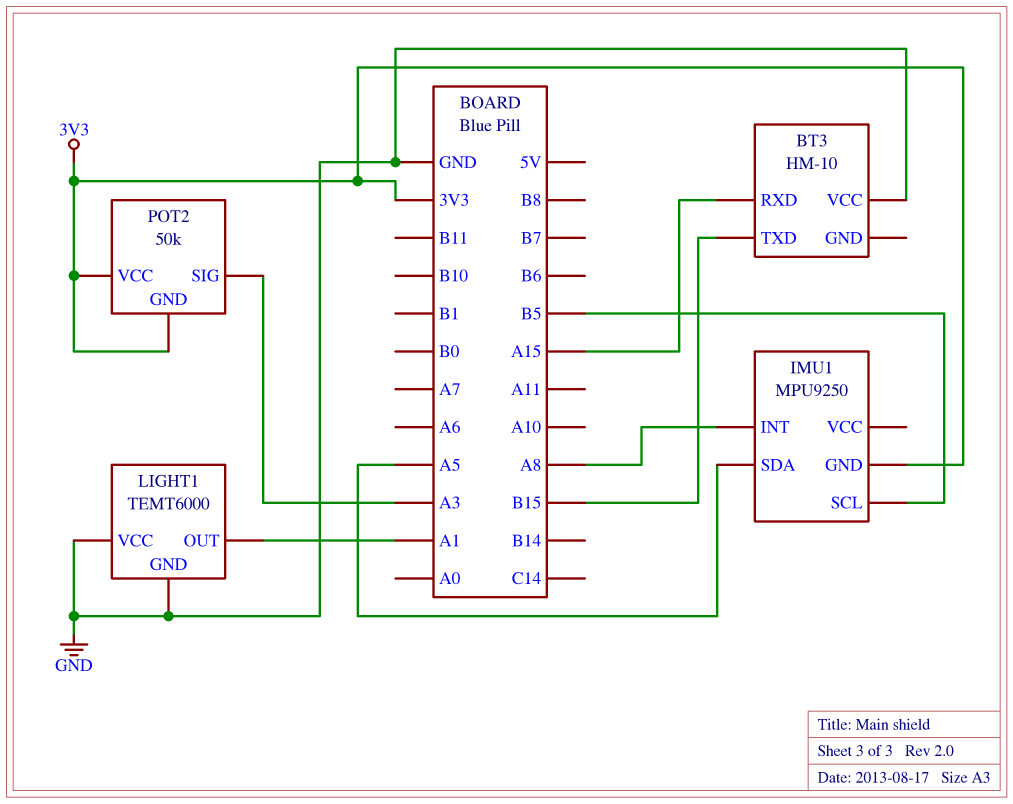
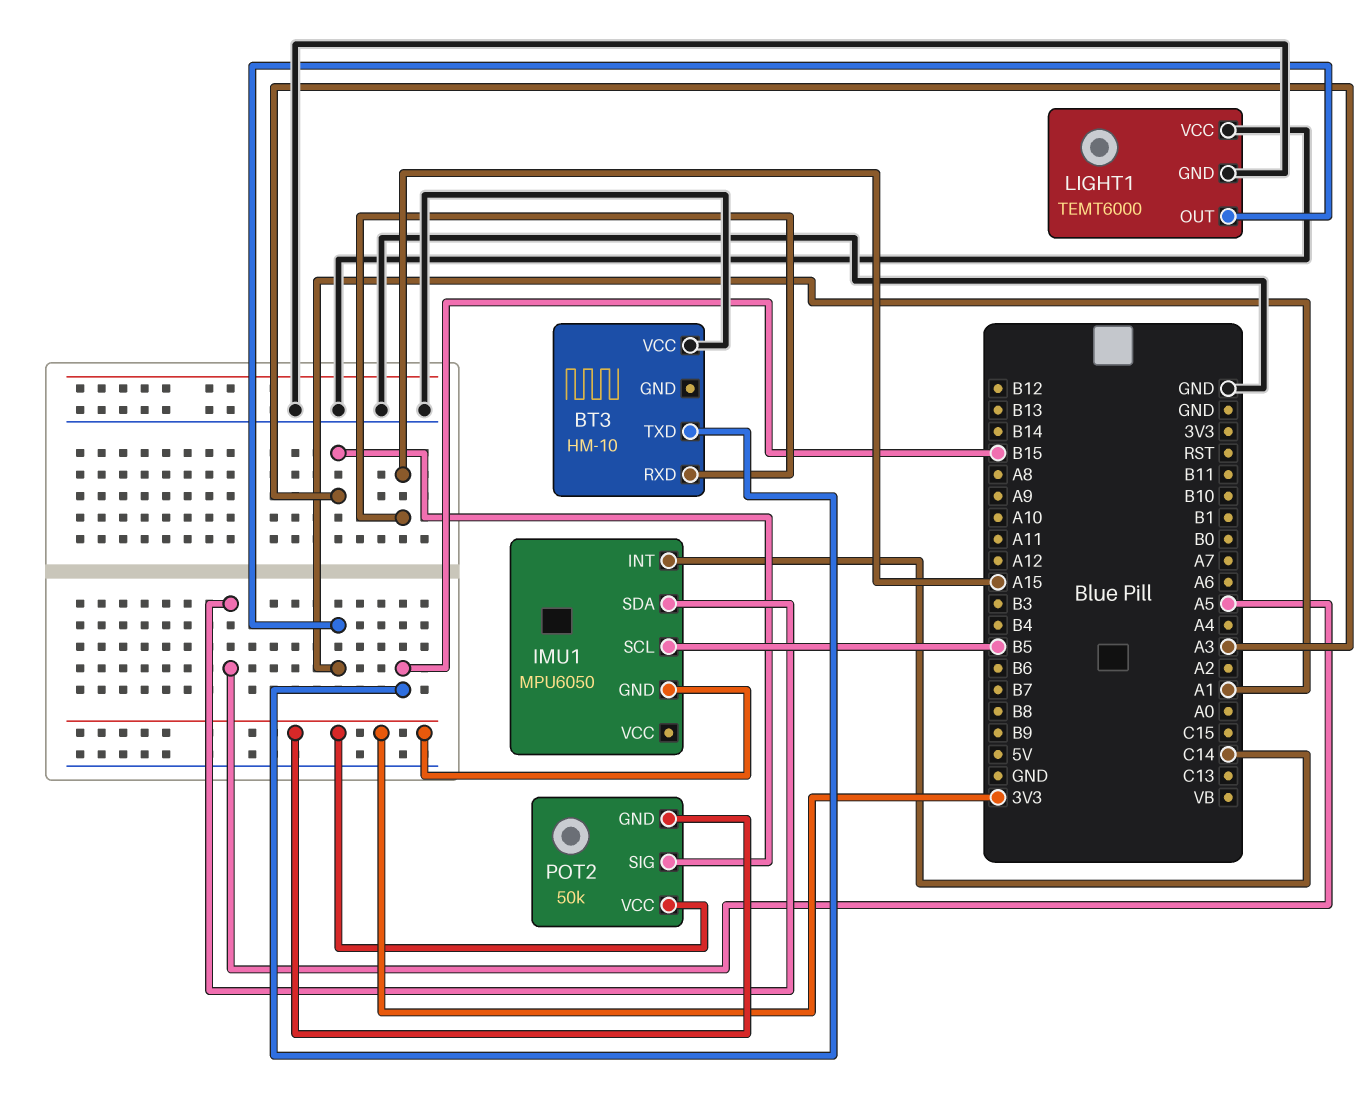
IMU1: MPU9250 -> MPU6050
IMU1 pin INT: A8 -> C14

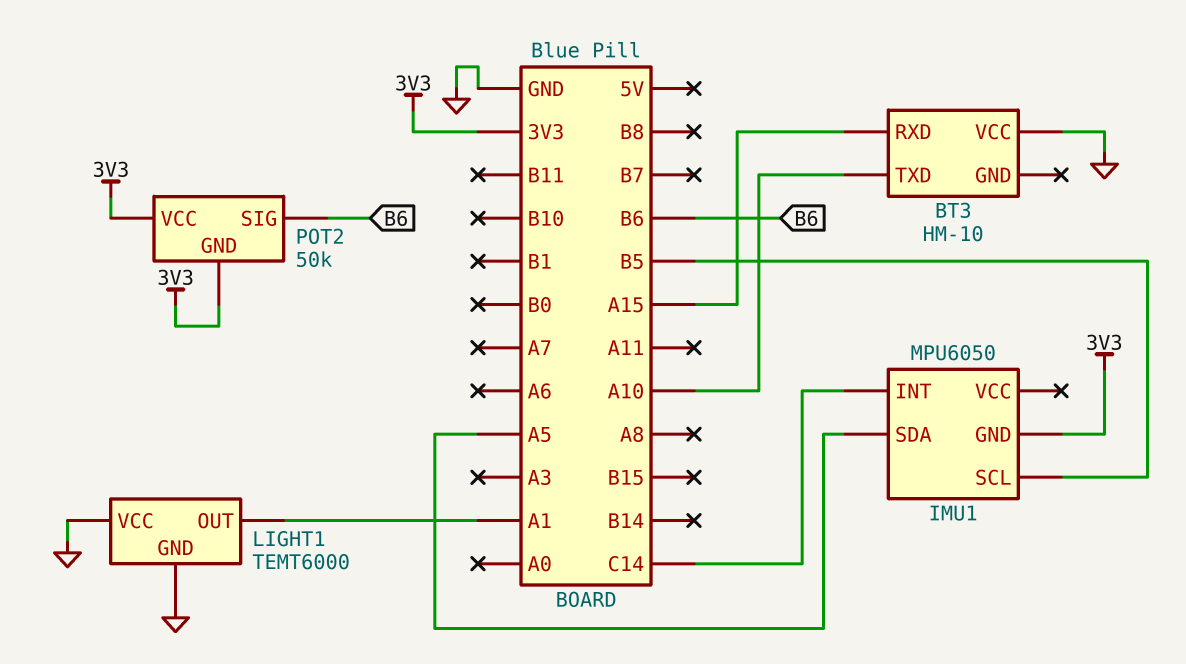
BT3 pin TXD: B15 -> A10
POT2 pin SIG: A3 -> B6

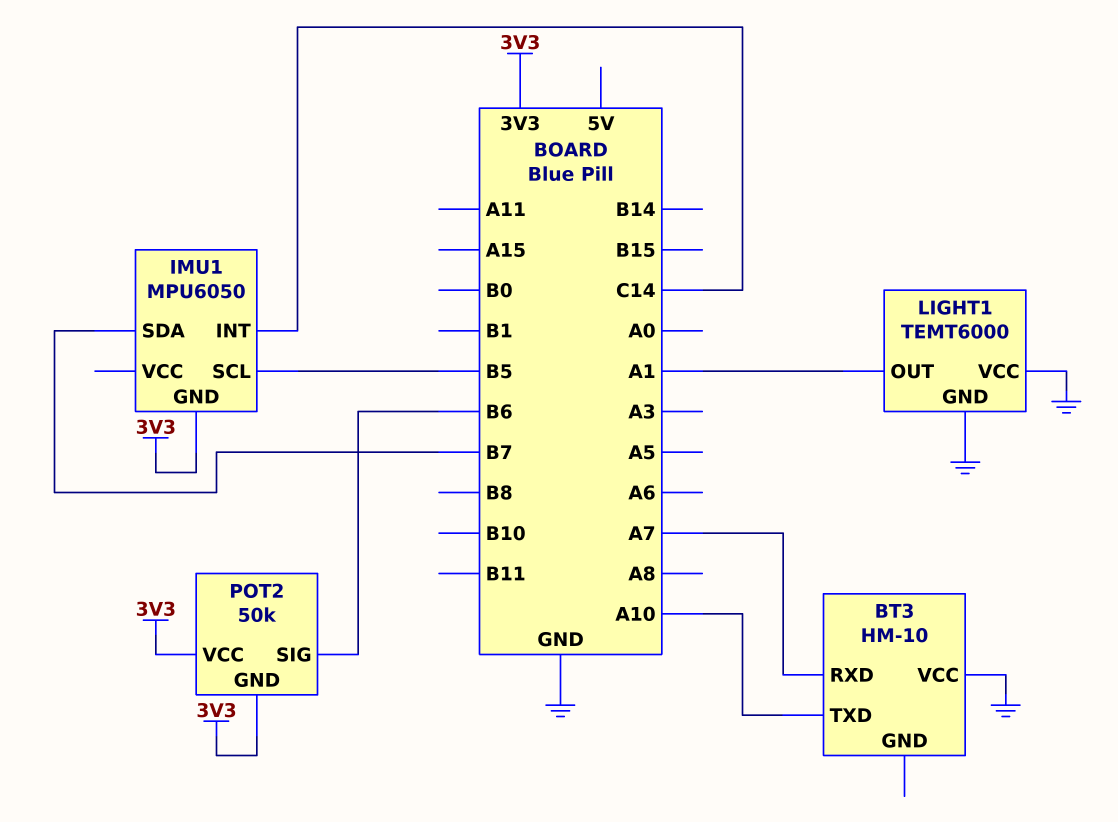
BT3 pin RXD: A15 -> A7
IMU1 pin SDA: A5 -> B7

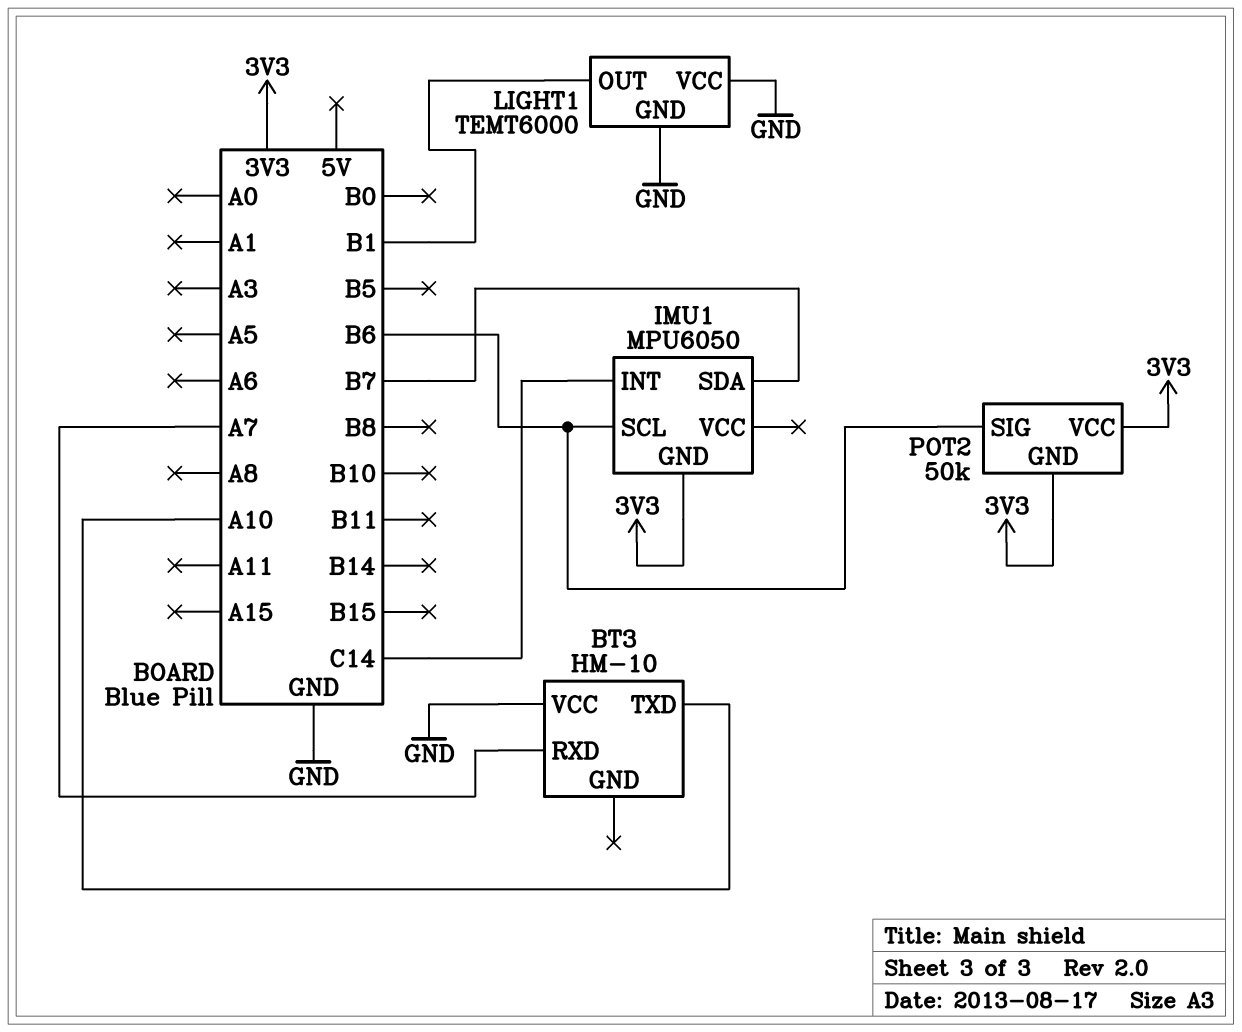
IMU1 pin SCL: B5 -> B6
LIGHT1 pin OUT: A1 -> B1

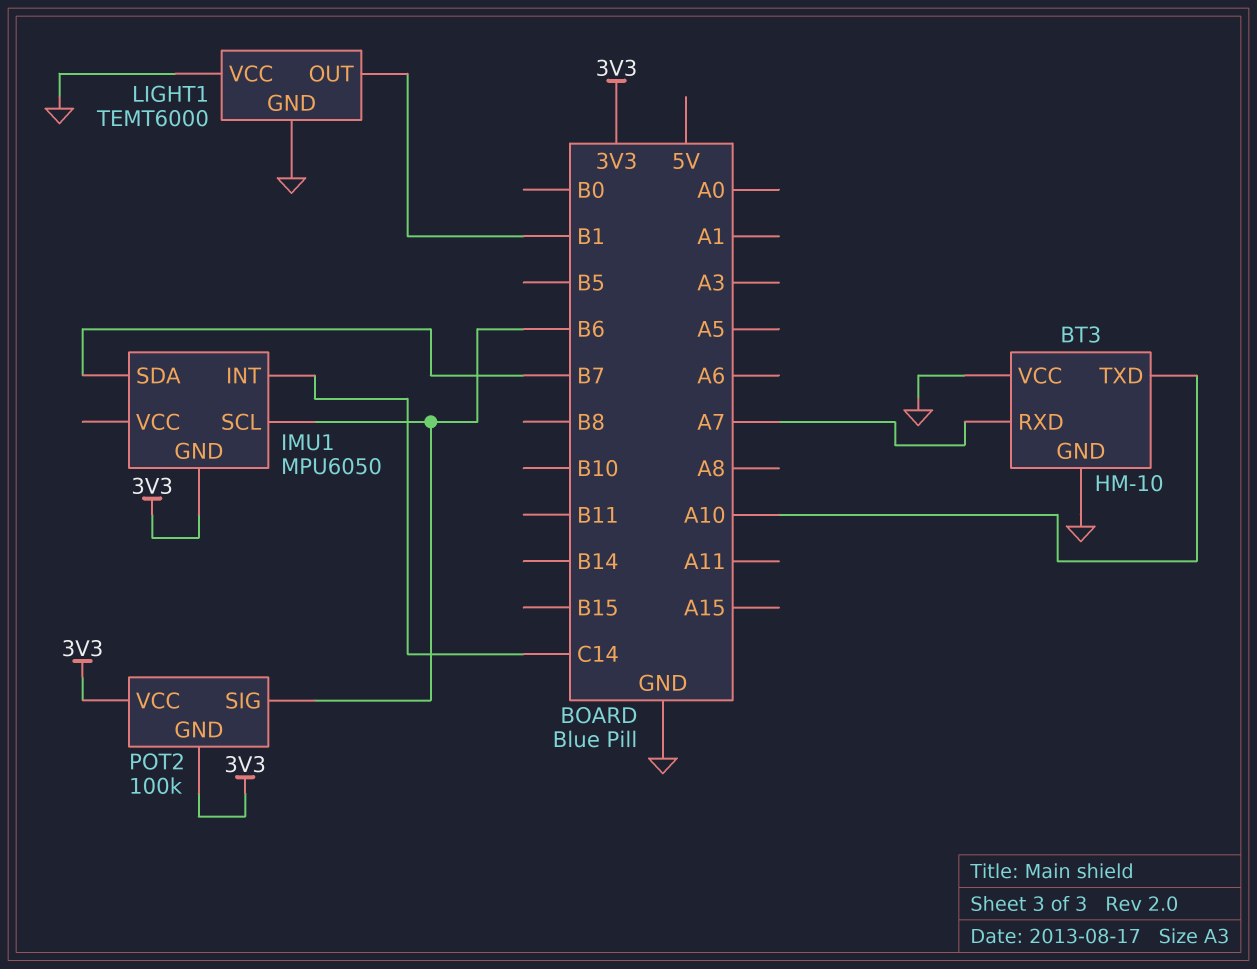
BT3 pin GND: none -> GND
POT2: 50k -> 100k

